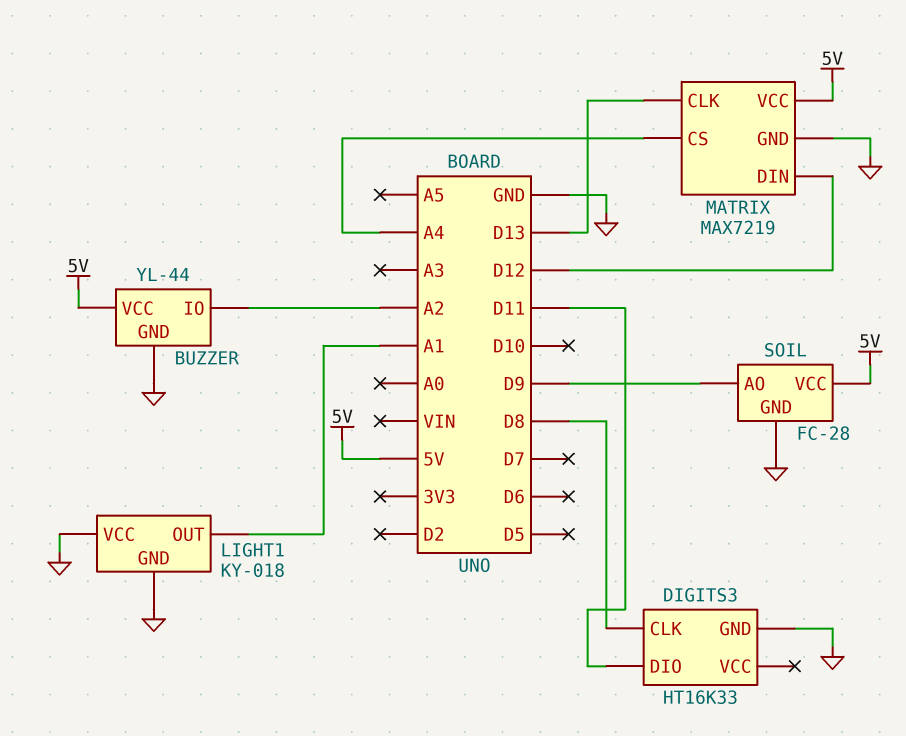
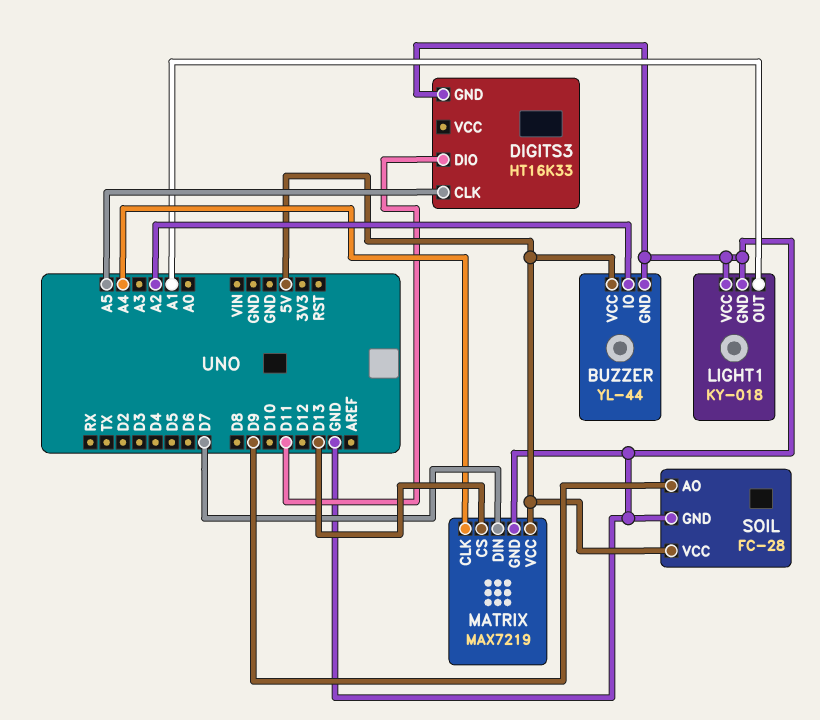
DIGITS3 pin CLK: D8 -> A5
MATRIX pin CLK: D13 -> A4
MATRIX pin CS: A4 -> D13
MATRIX pin DIN: D12 -> D7

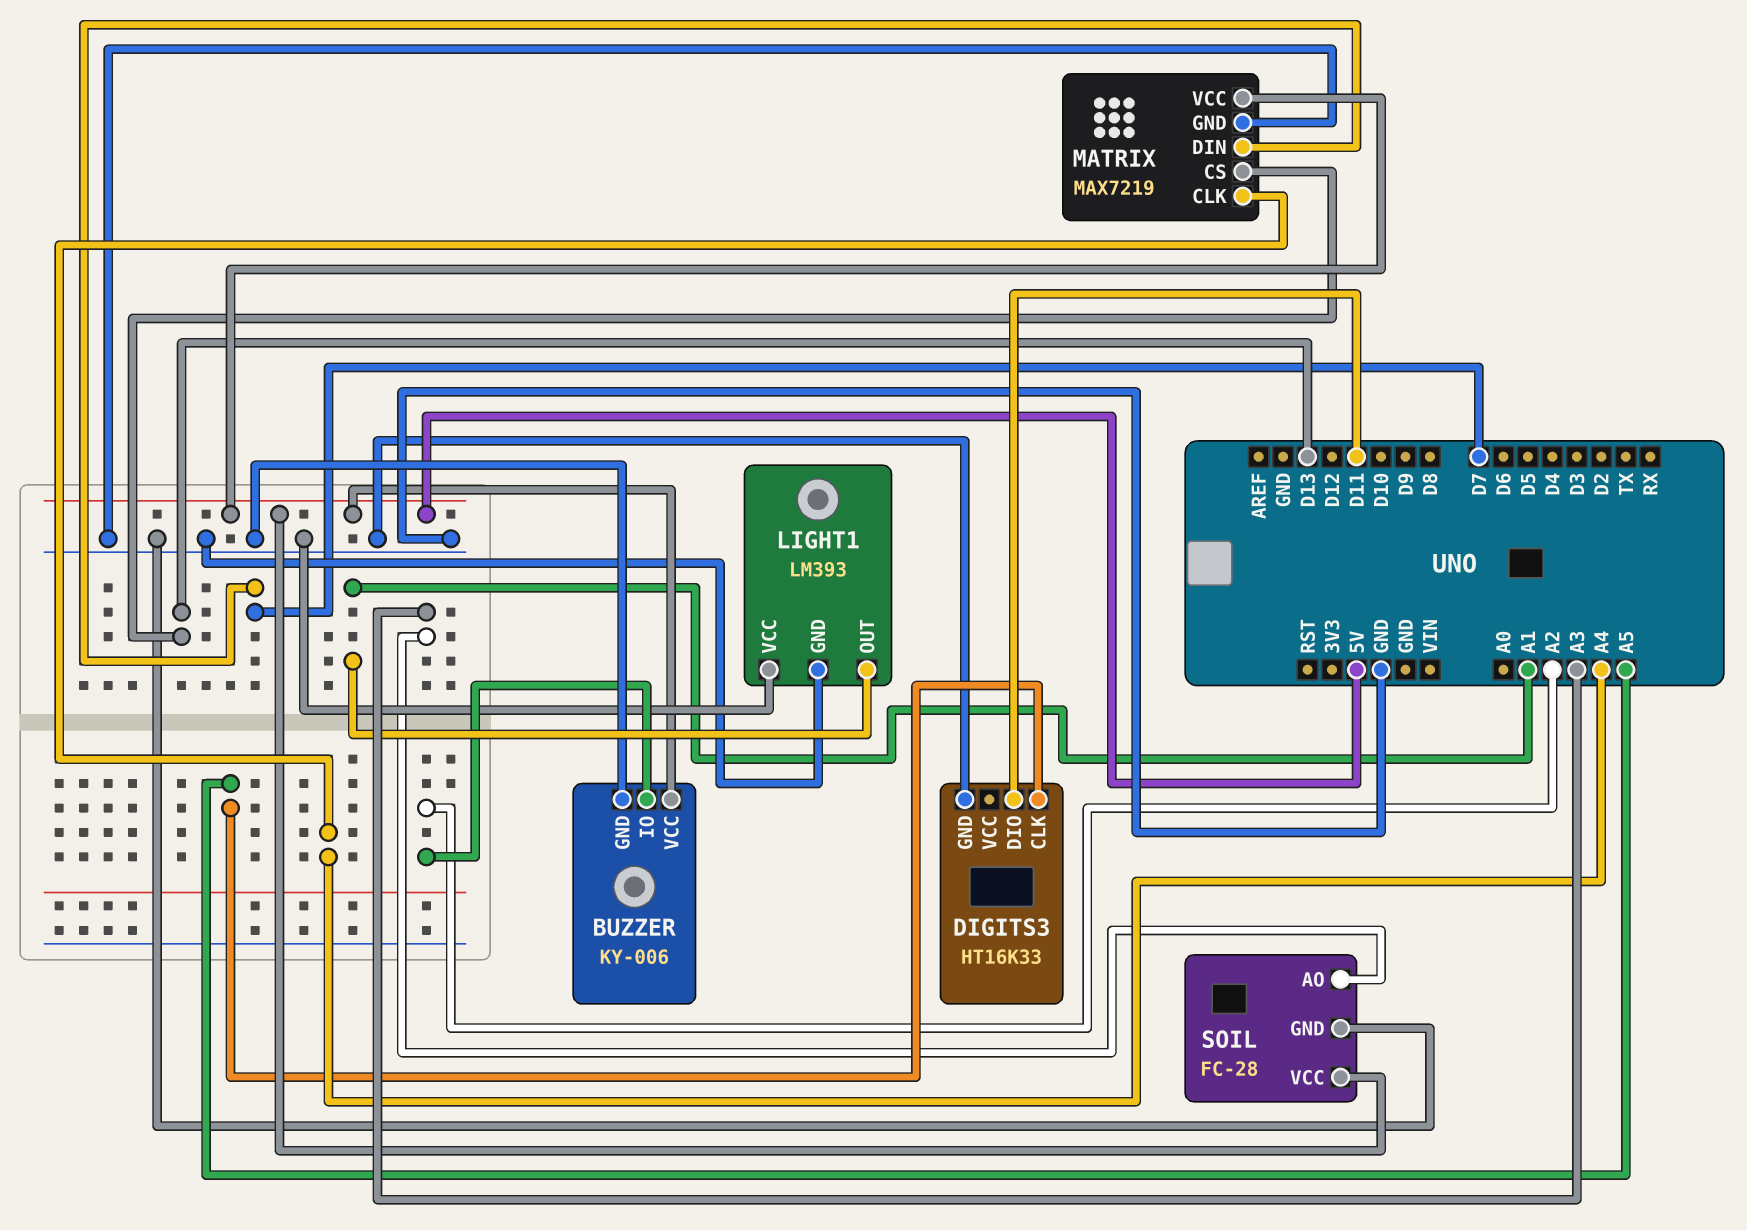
BUZZER: YL-44 -> KY-006
LIGHT1: KY-018 -> LM393
SOIL pin AO: D9 -> A3

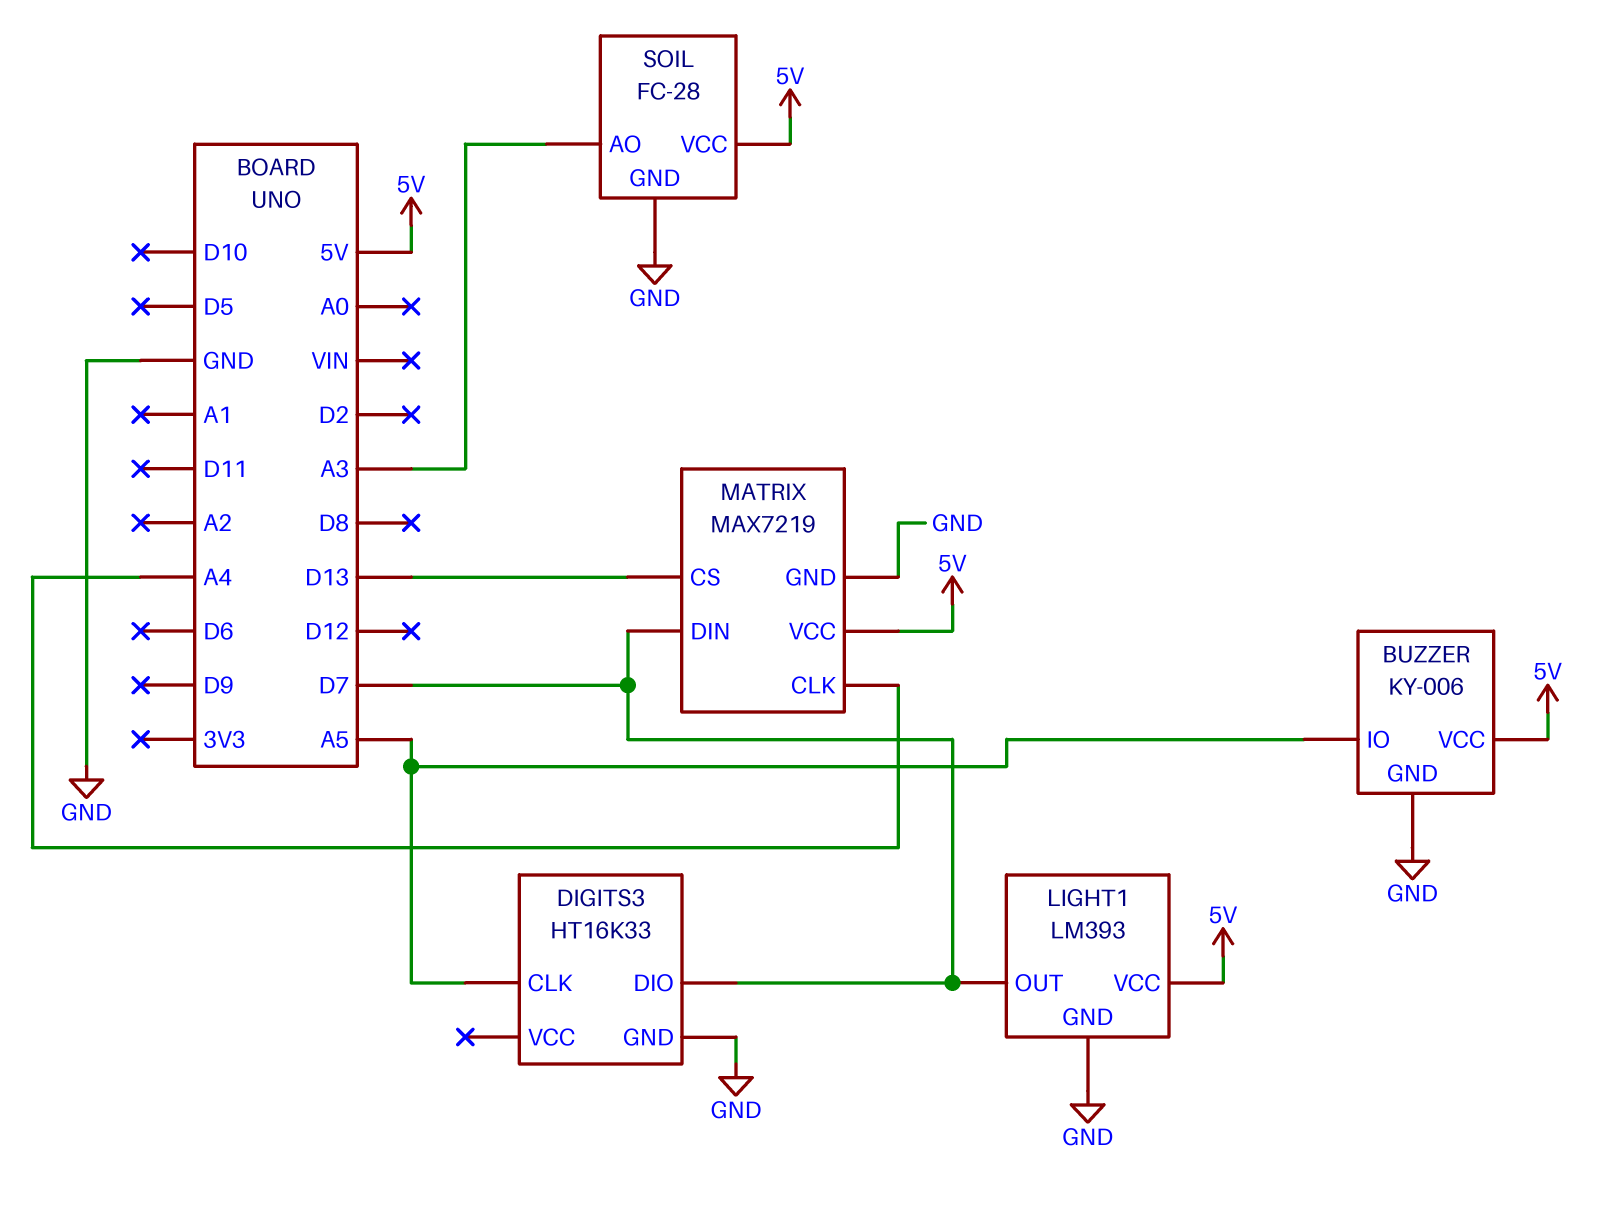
BUZZER pin IO: A2 -> A5
DIGITS3 pin DIO: D11 -> D7
LIGHT1 pin OUT: A1 -> D7
LIGHT1 pin VCC: GND -> 5V

